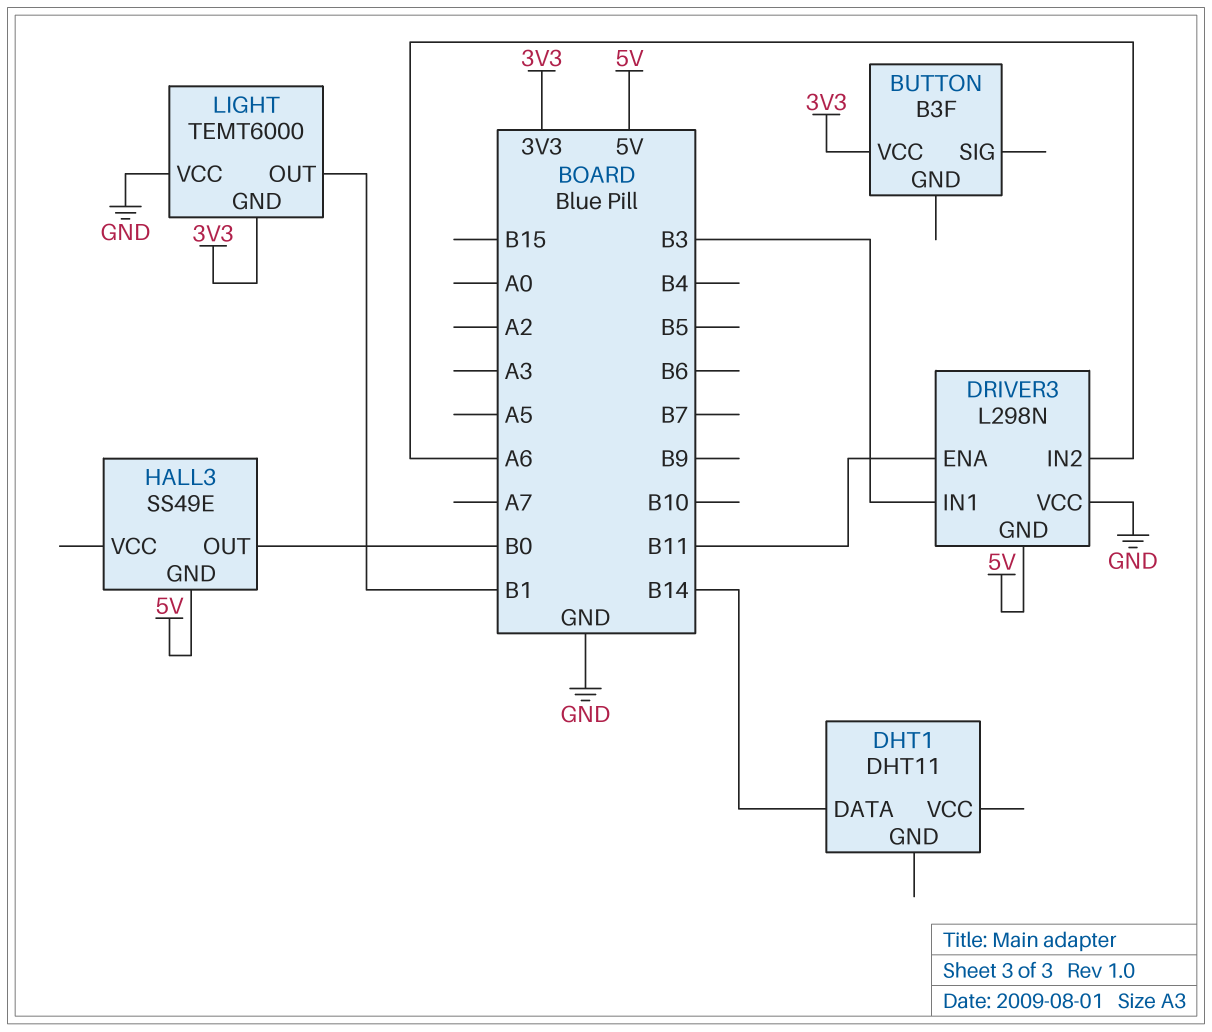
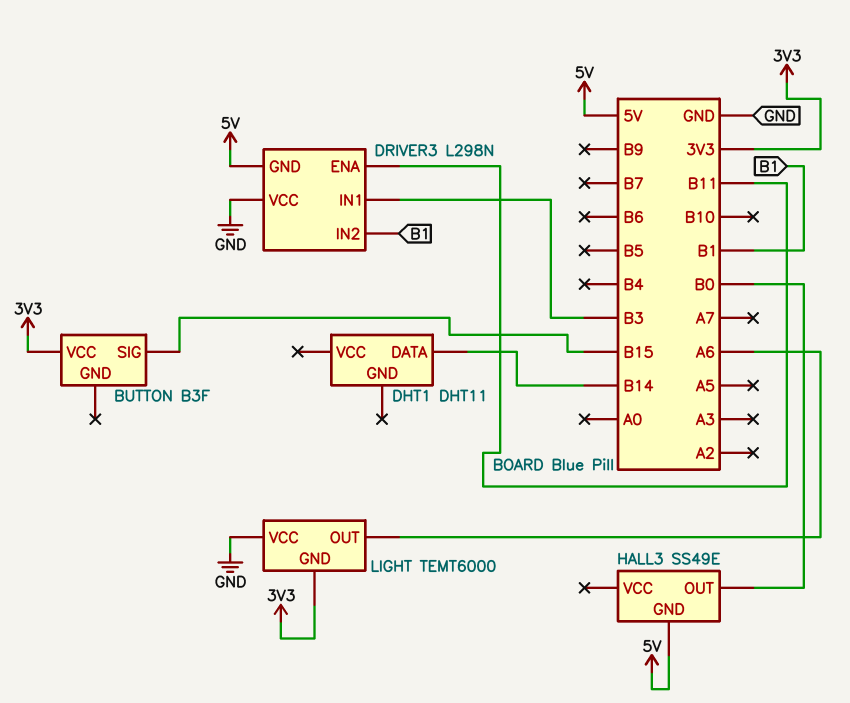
BUTTON pin SIG: none -> B15
DRIVER3 pin IN2: A6 -> B1
LIGHT pin OUT: B1 -> A6

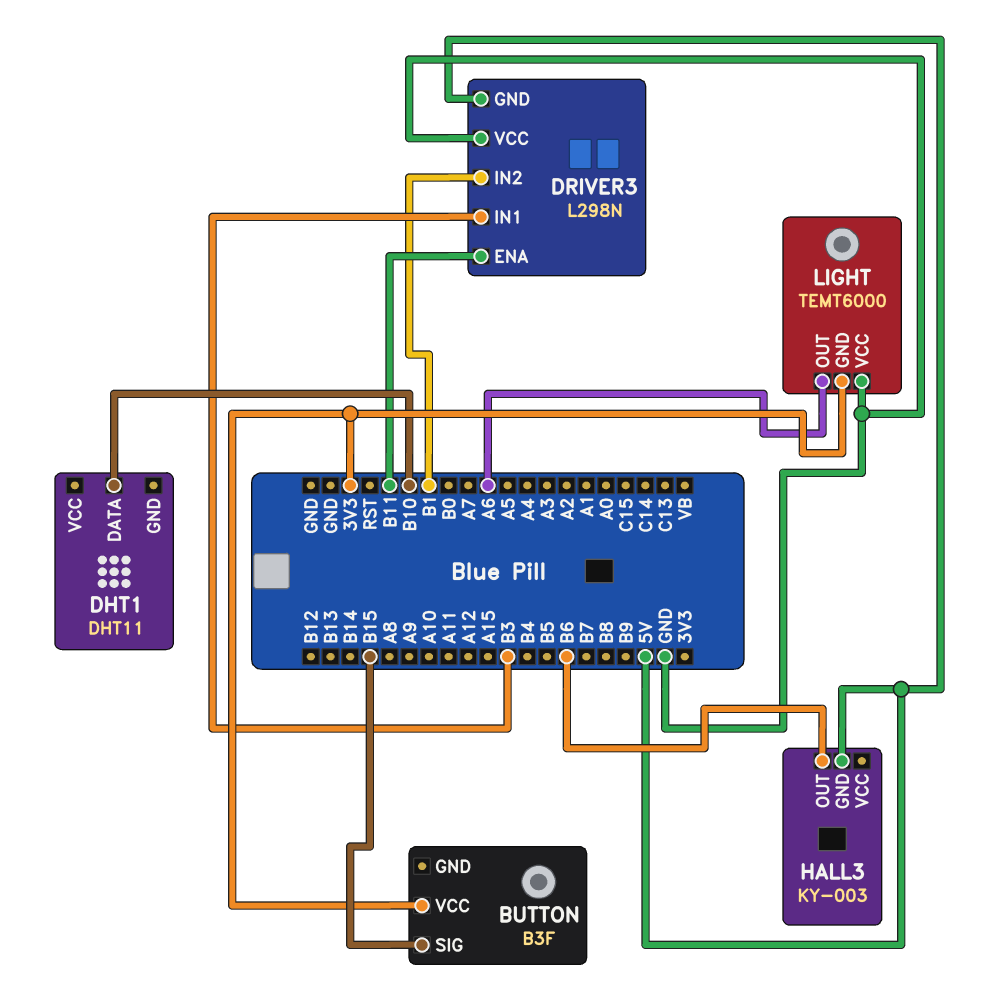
DHT1 pin DATA: B14 -> B10
HALL3: SS49E -> KY-003
HALL3 pin OUT: B0 -> B6

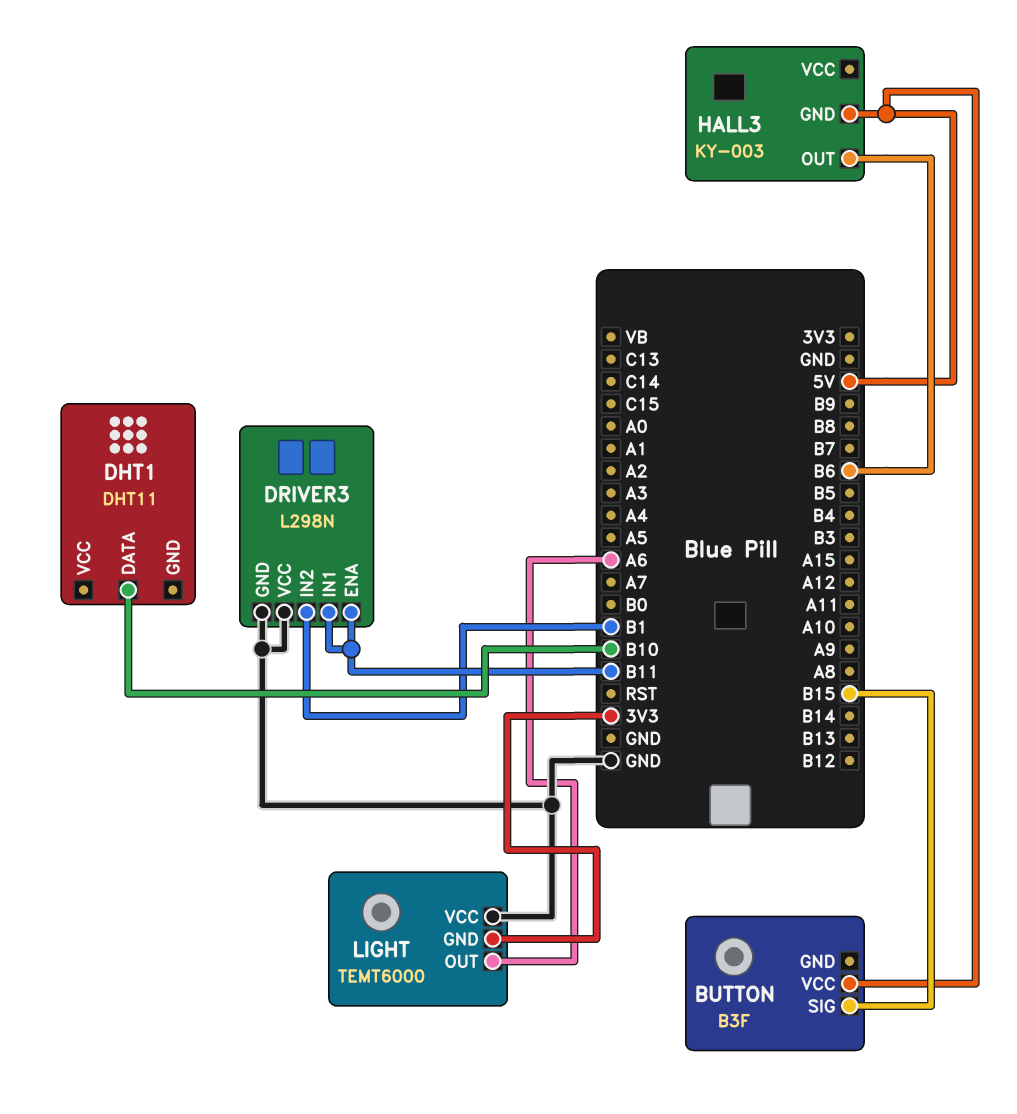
BUTTON pin VCC: 3V3 -> 5V
DRIVER3 pin GND: 5V -> GND
DRIVER3 pin IN1: B3 -> B11

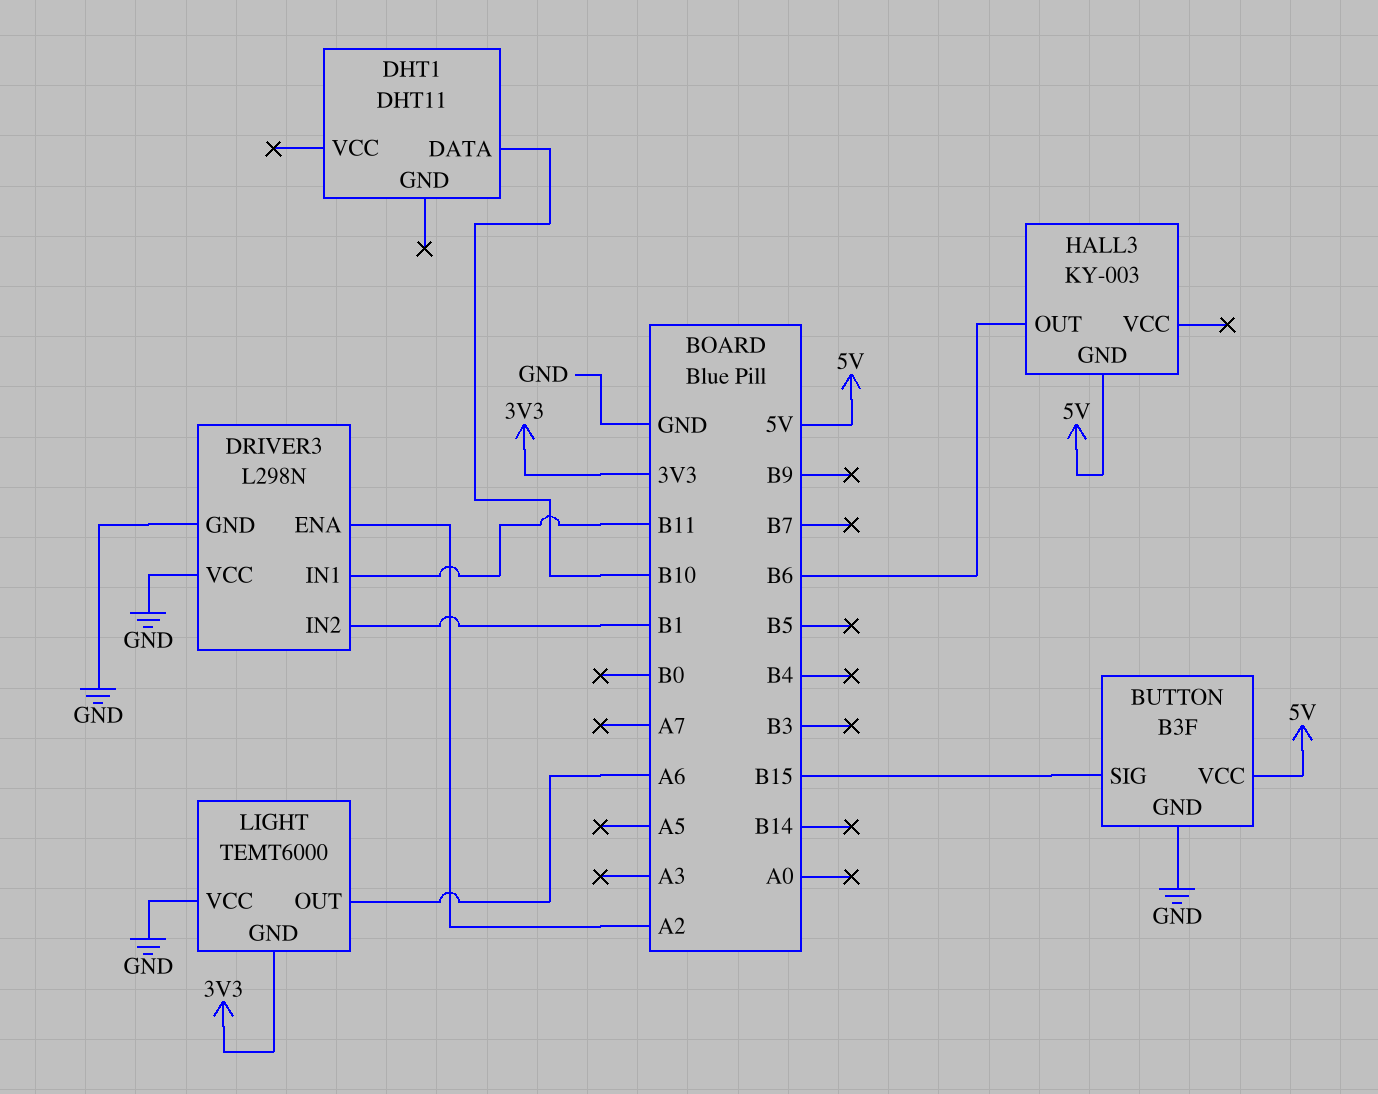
BUTTON pin GND: none -> GND
DRIVER3 pin ENA: B11 -> A2

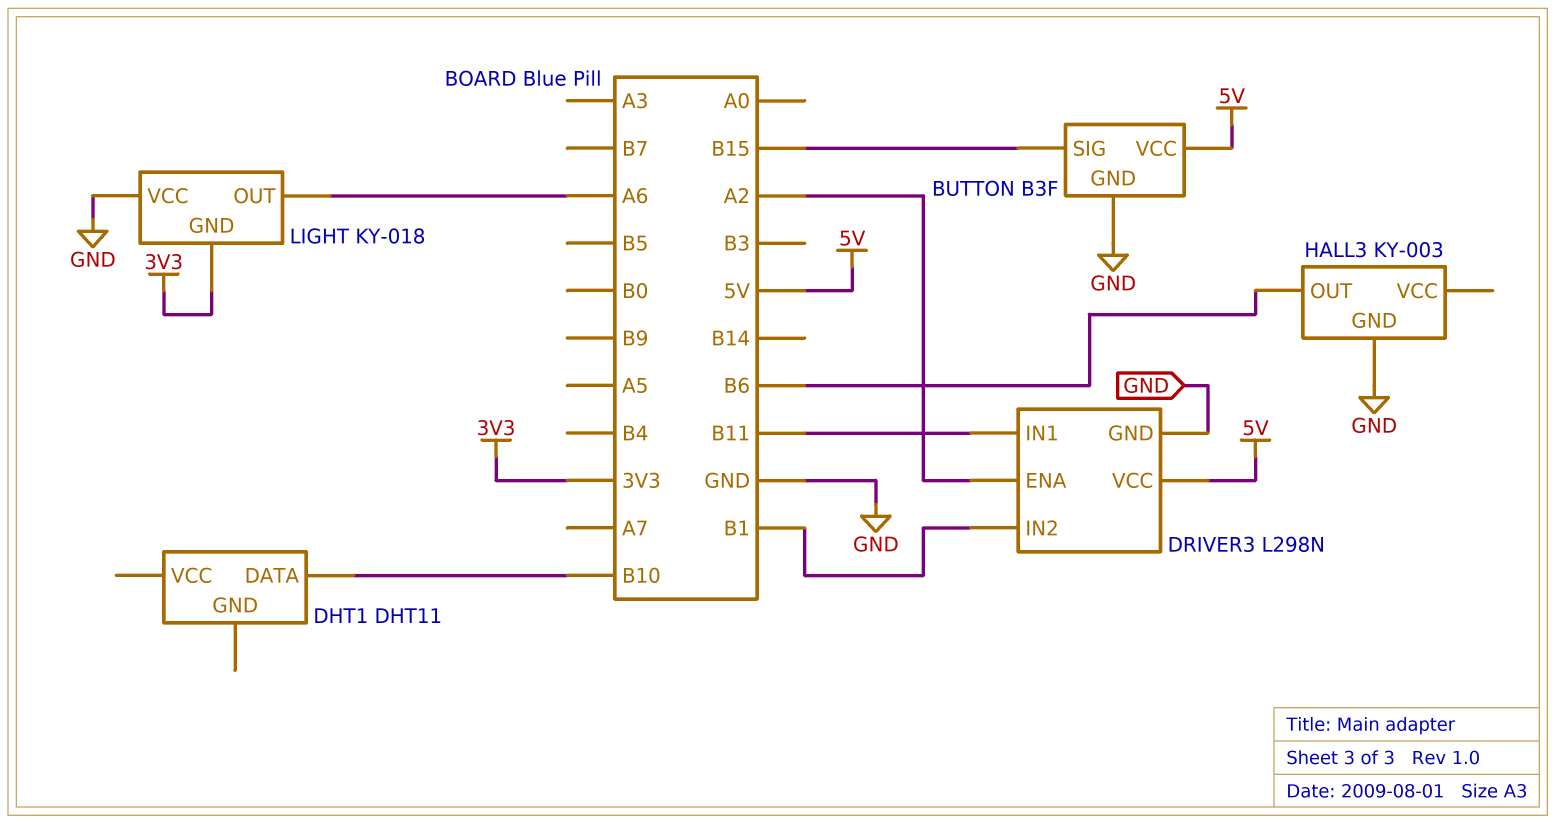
DRIVER3 pin VCC: GND -> 5V
HALL3 pin GND: 5V -> GND
LIGHT: TEMT6000 -> KY-018

